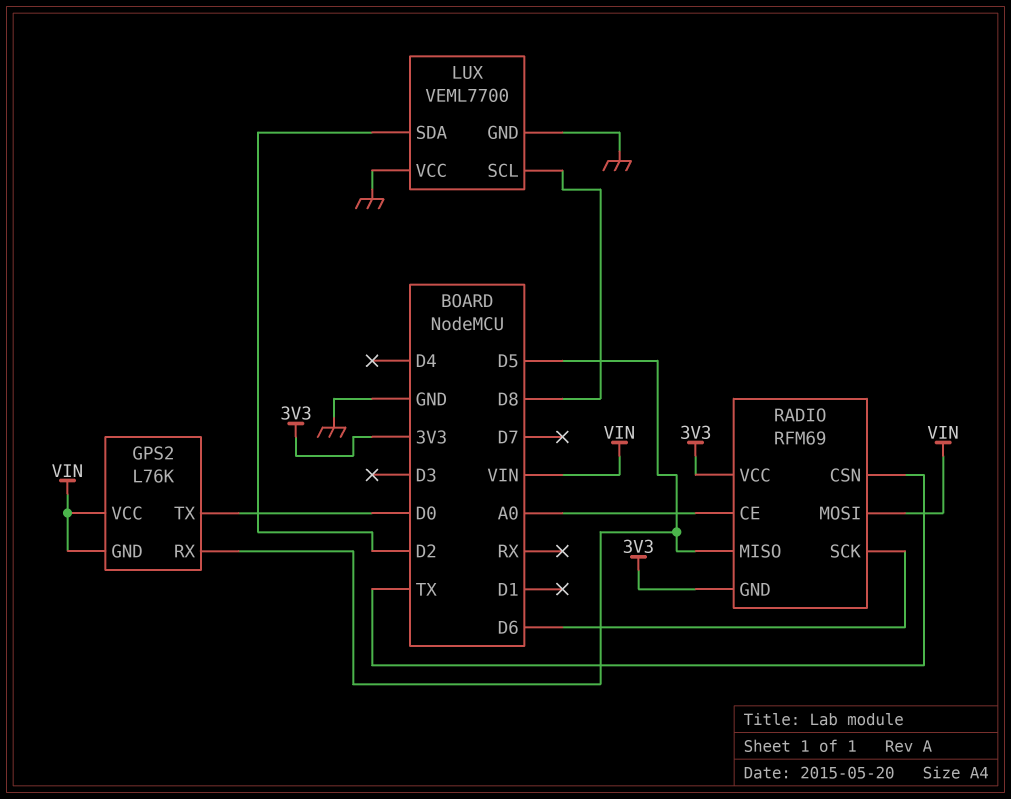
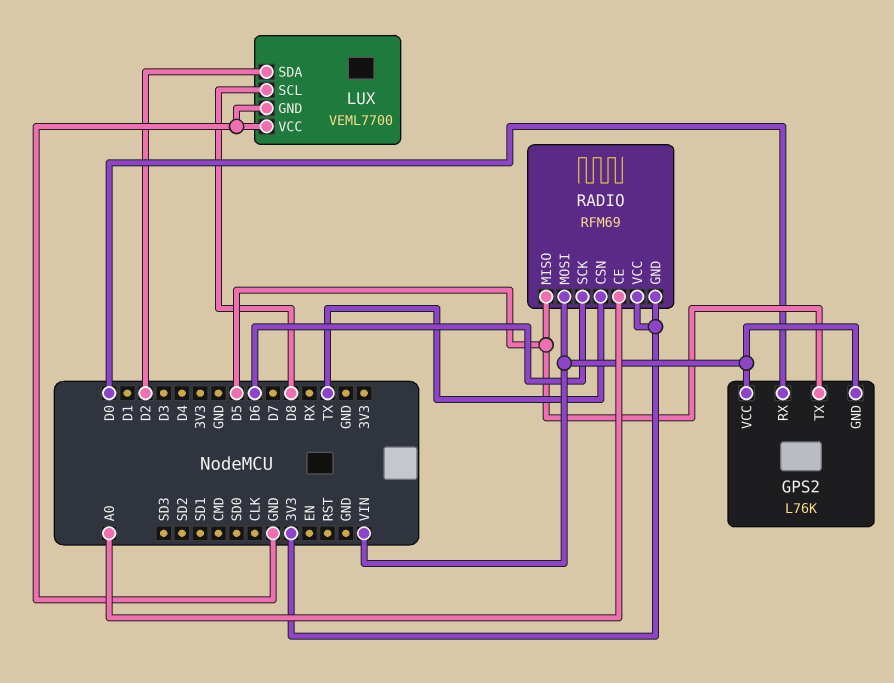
GPS2 pin RX: D5 -> D0
GPS2 pin TX: D0 -> D5

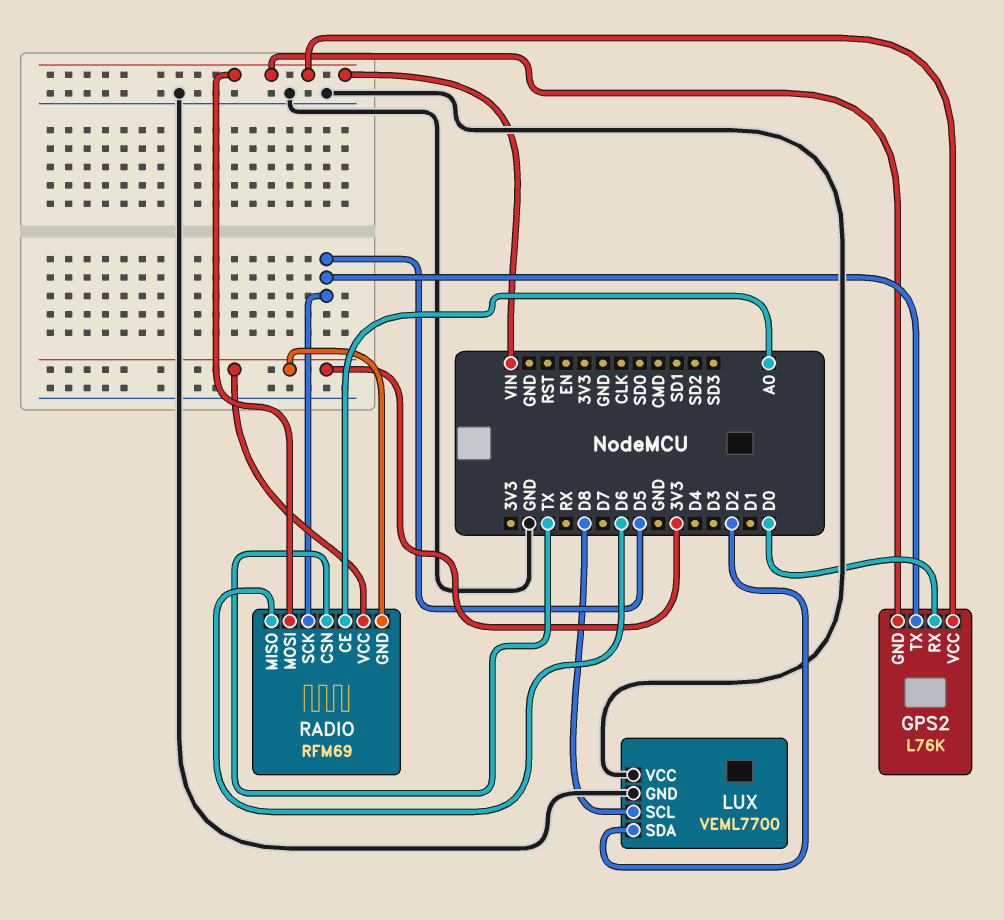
RADIO pin MISO: D5 -> D6
RADIO pin SCK: D6 -> D5

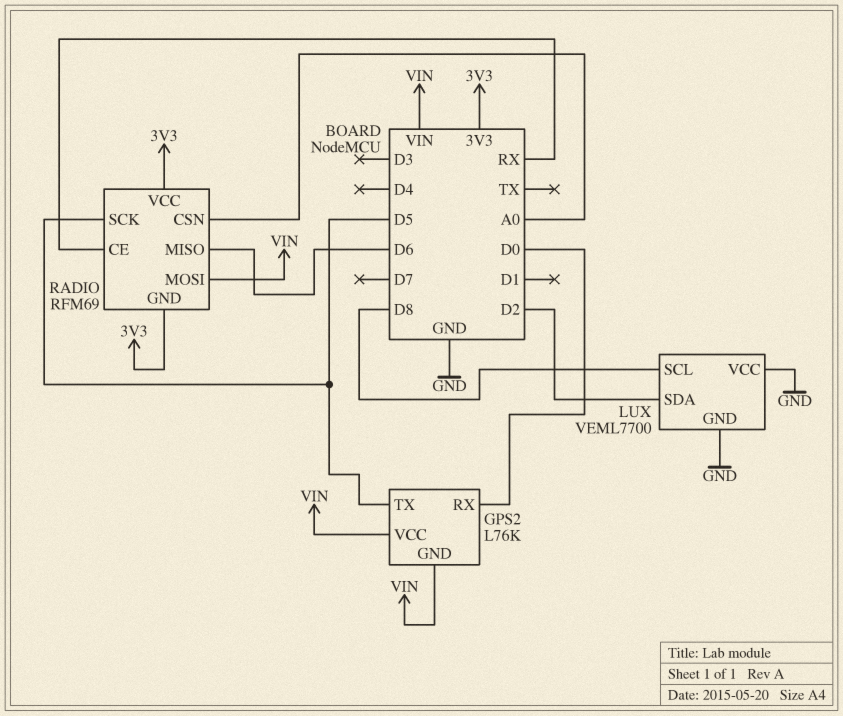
RADIO pin CE: A0 -> RX
RADIO pin CSN: TX -> A0

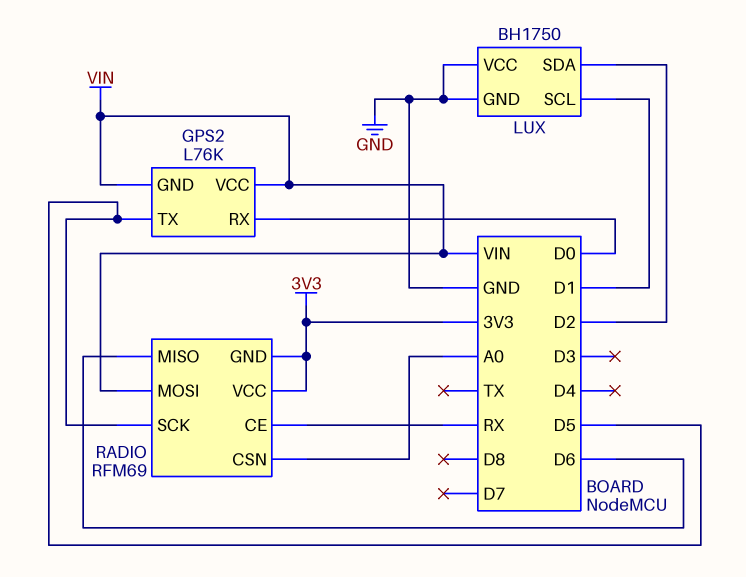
LUX: VEML7700 -> BH1750
LUX pin SCL: D8 -> D1

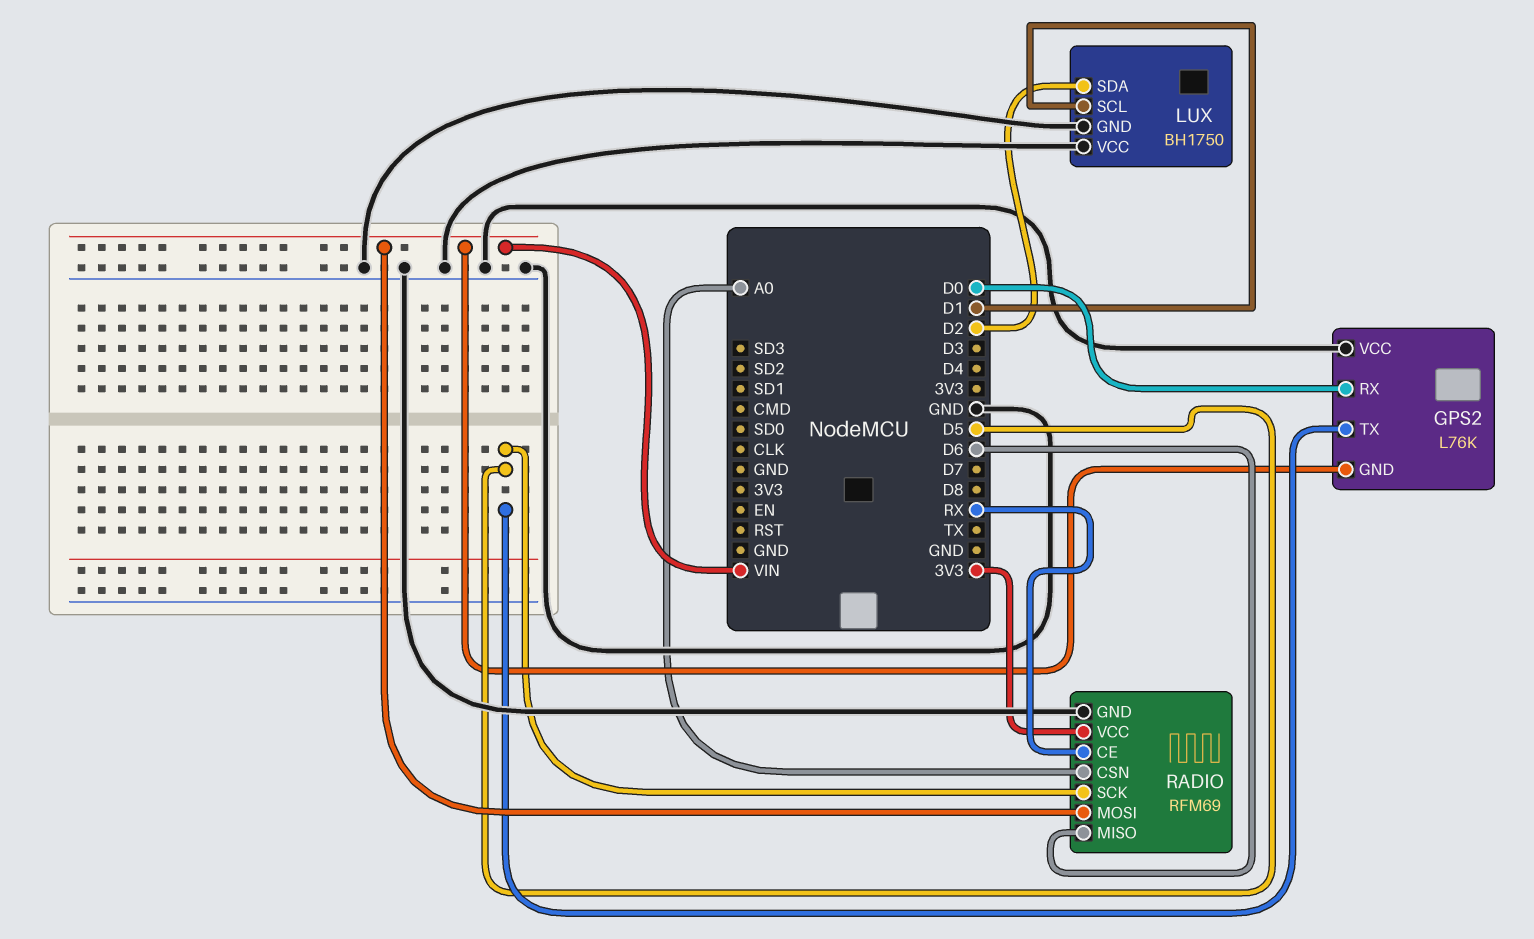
GPS2 pin VCC: VIN -> GND
RADIO pin GND: 3V3 -> GND

